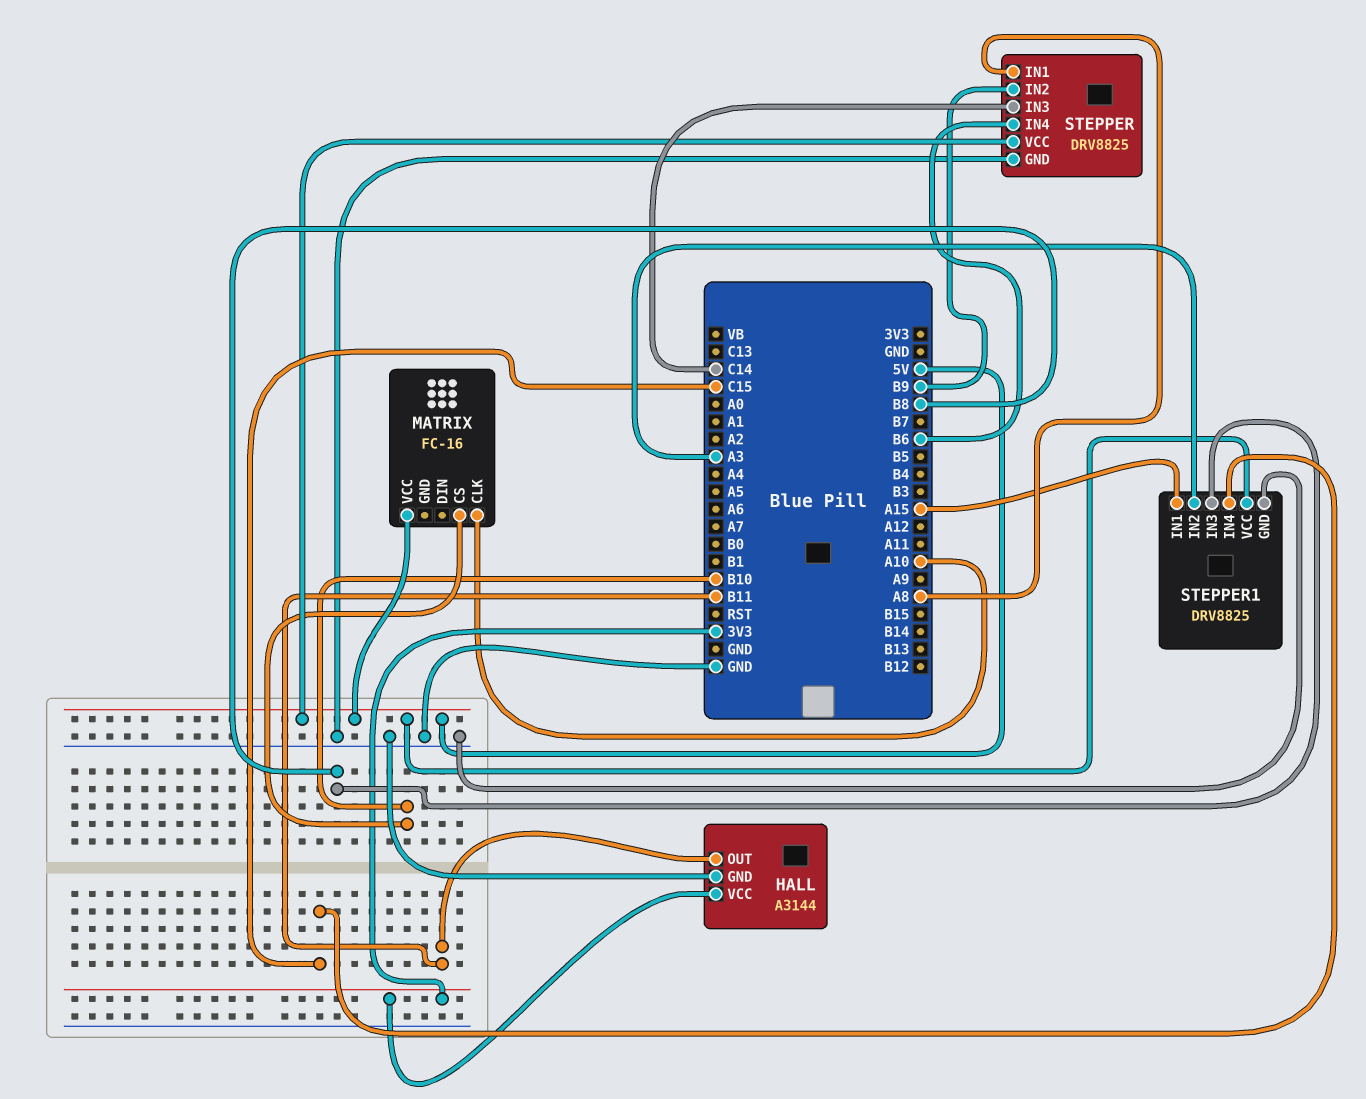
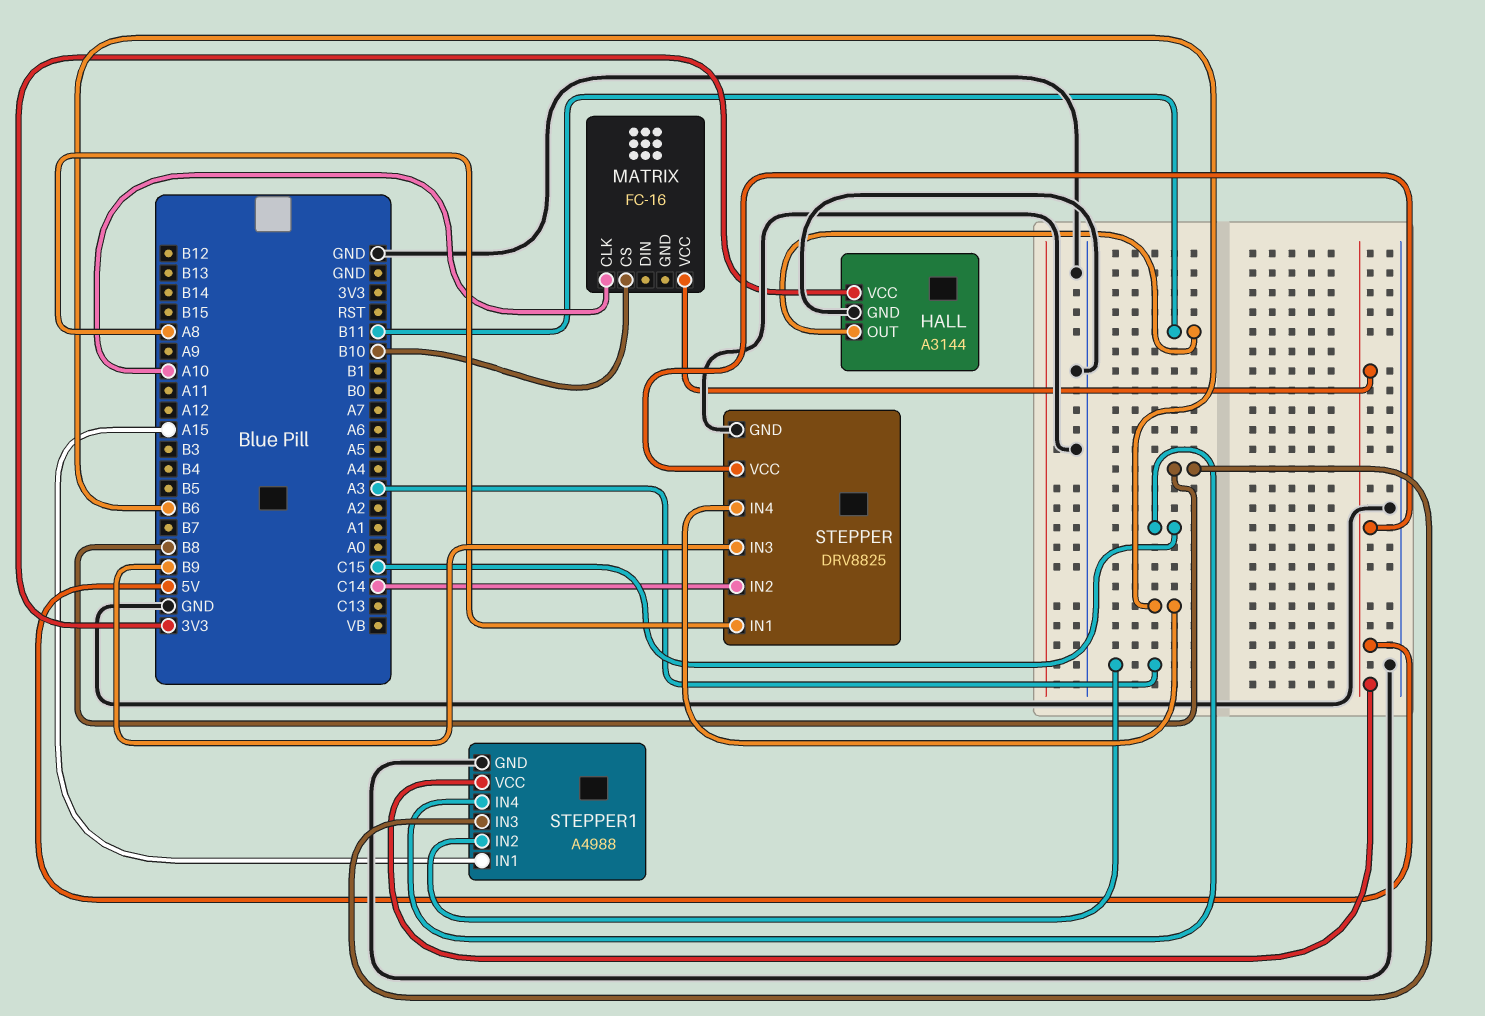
STEPPER pin IN2: B9 -> C14
STEPPER pin IN3: C14 -> B9
STEPPER1: DRV8825 -> A4988

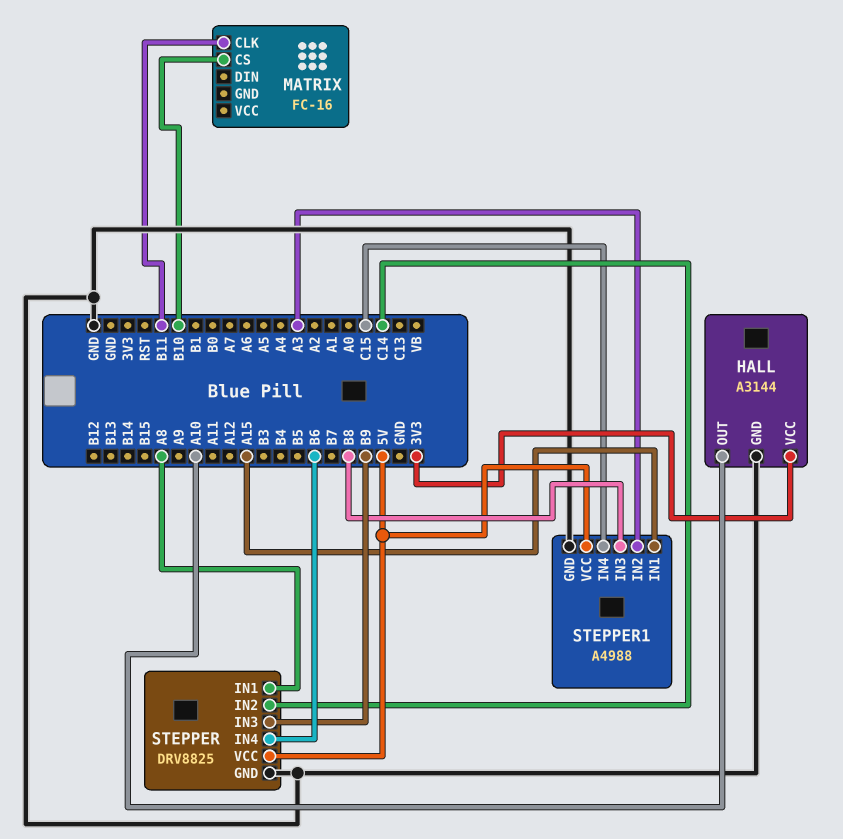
HALL pin OUT: B11 -> A10
MATRIX pin CLK: A10 -> B11
MATRIX pin VCC: 5V -> none

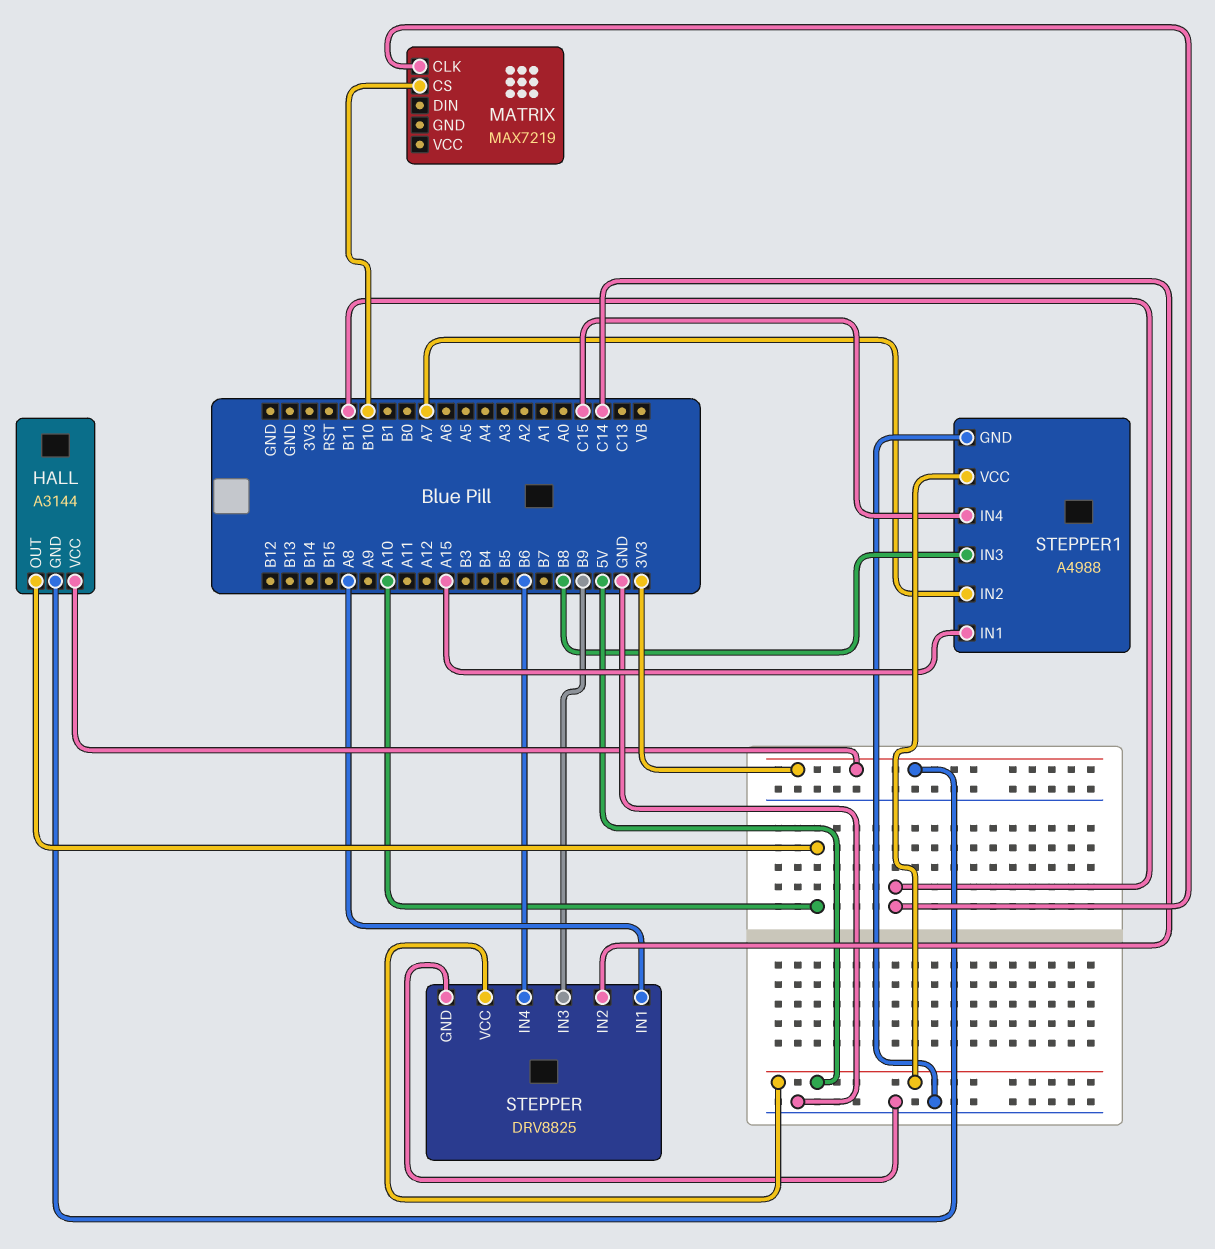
HALL pin GND: GND -> 3V3
MATRIX: FC-16 -> MAX7219
STEPPER1 pin IN2: A3 -> A7

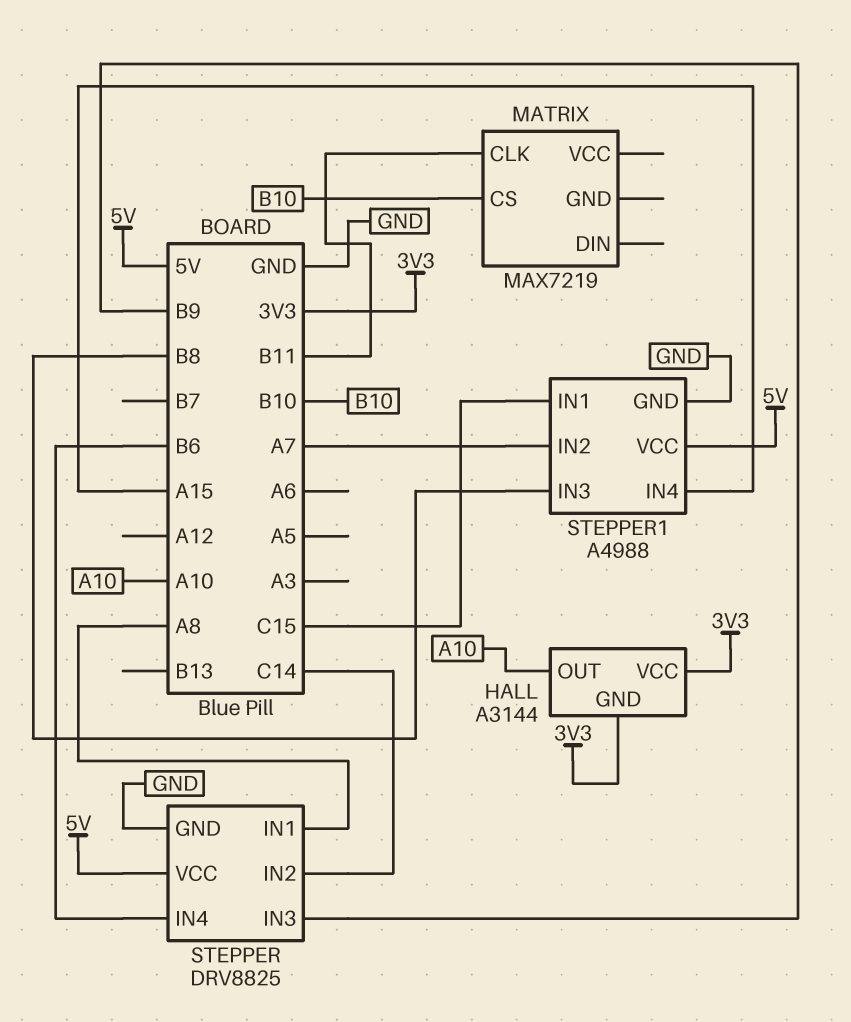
STEPPER1 pin IN1: A15 -> C15
STEPPER1 pin IN4: C15 -> A15

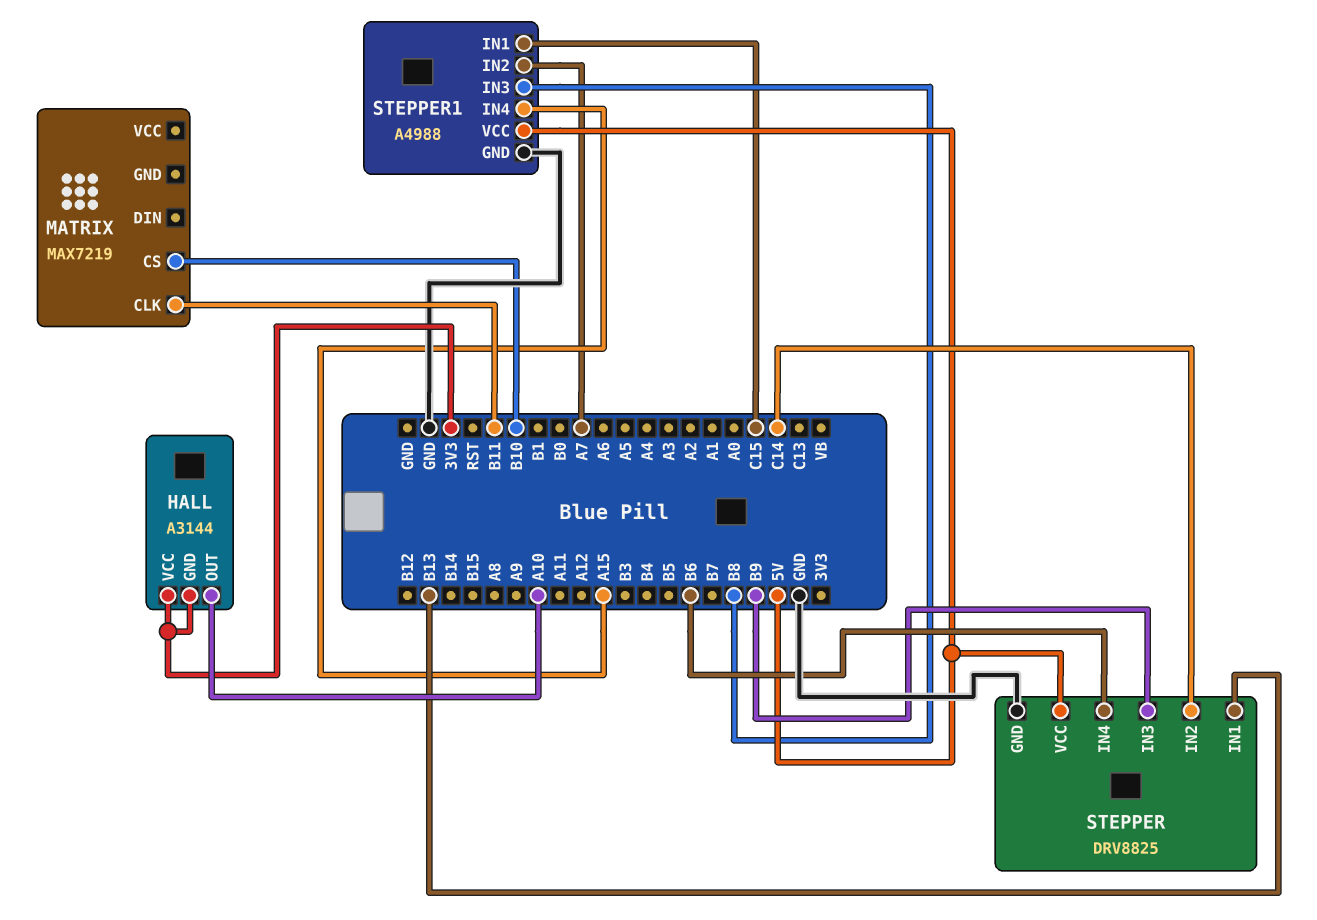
STEPPER pin IN1: A8 -> B13

